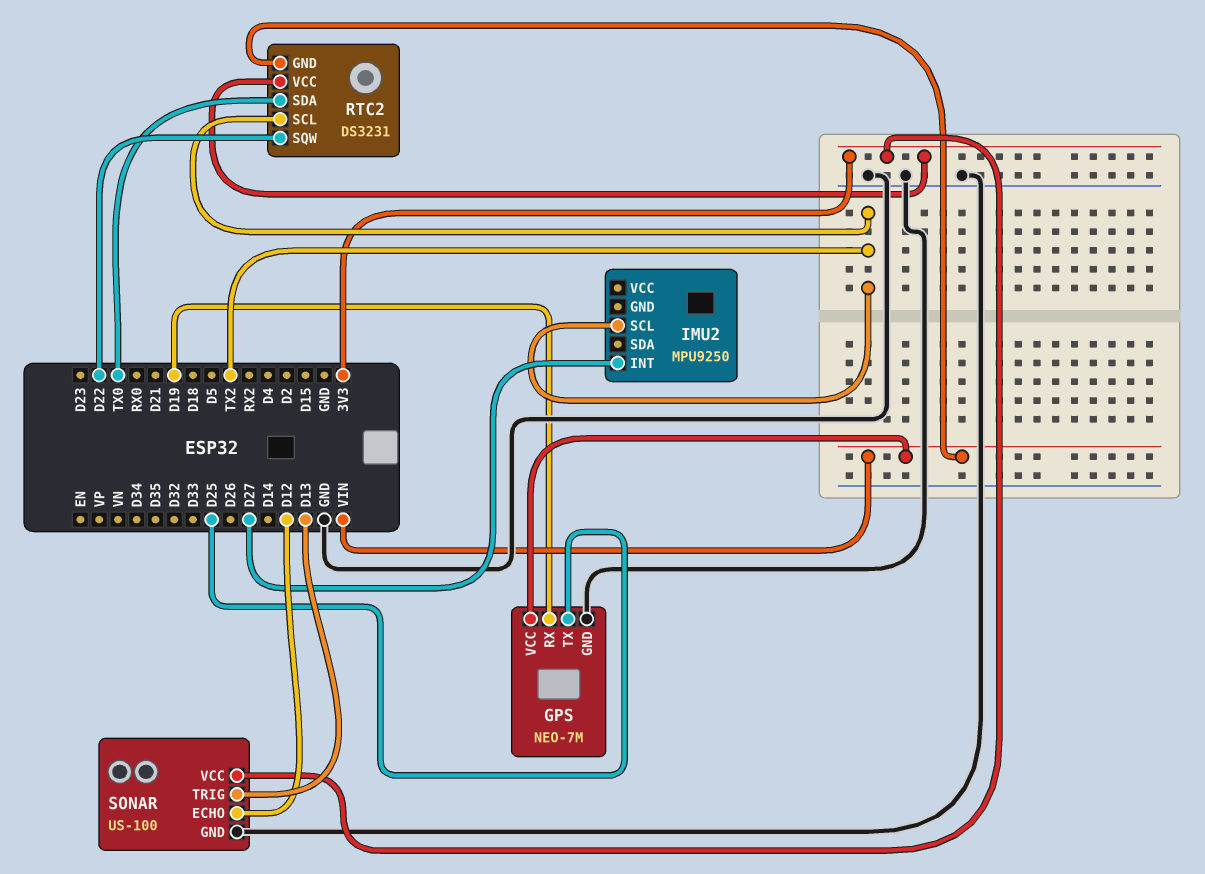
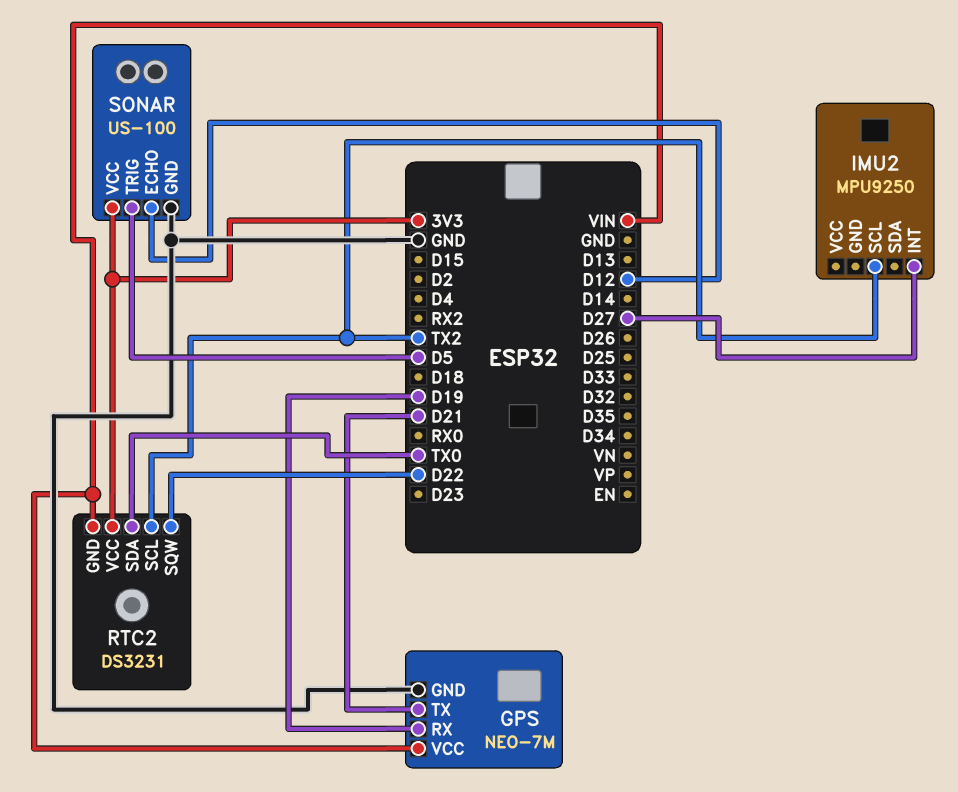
GPS pin TX: D25 -> D21
SONAR pin TRIG: D13 -> D5

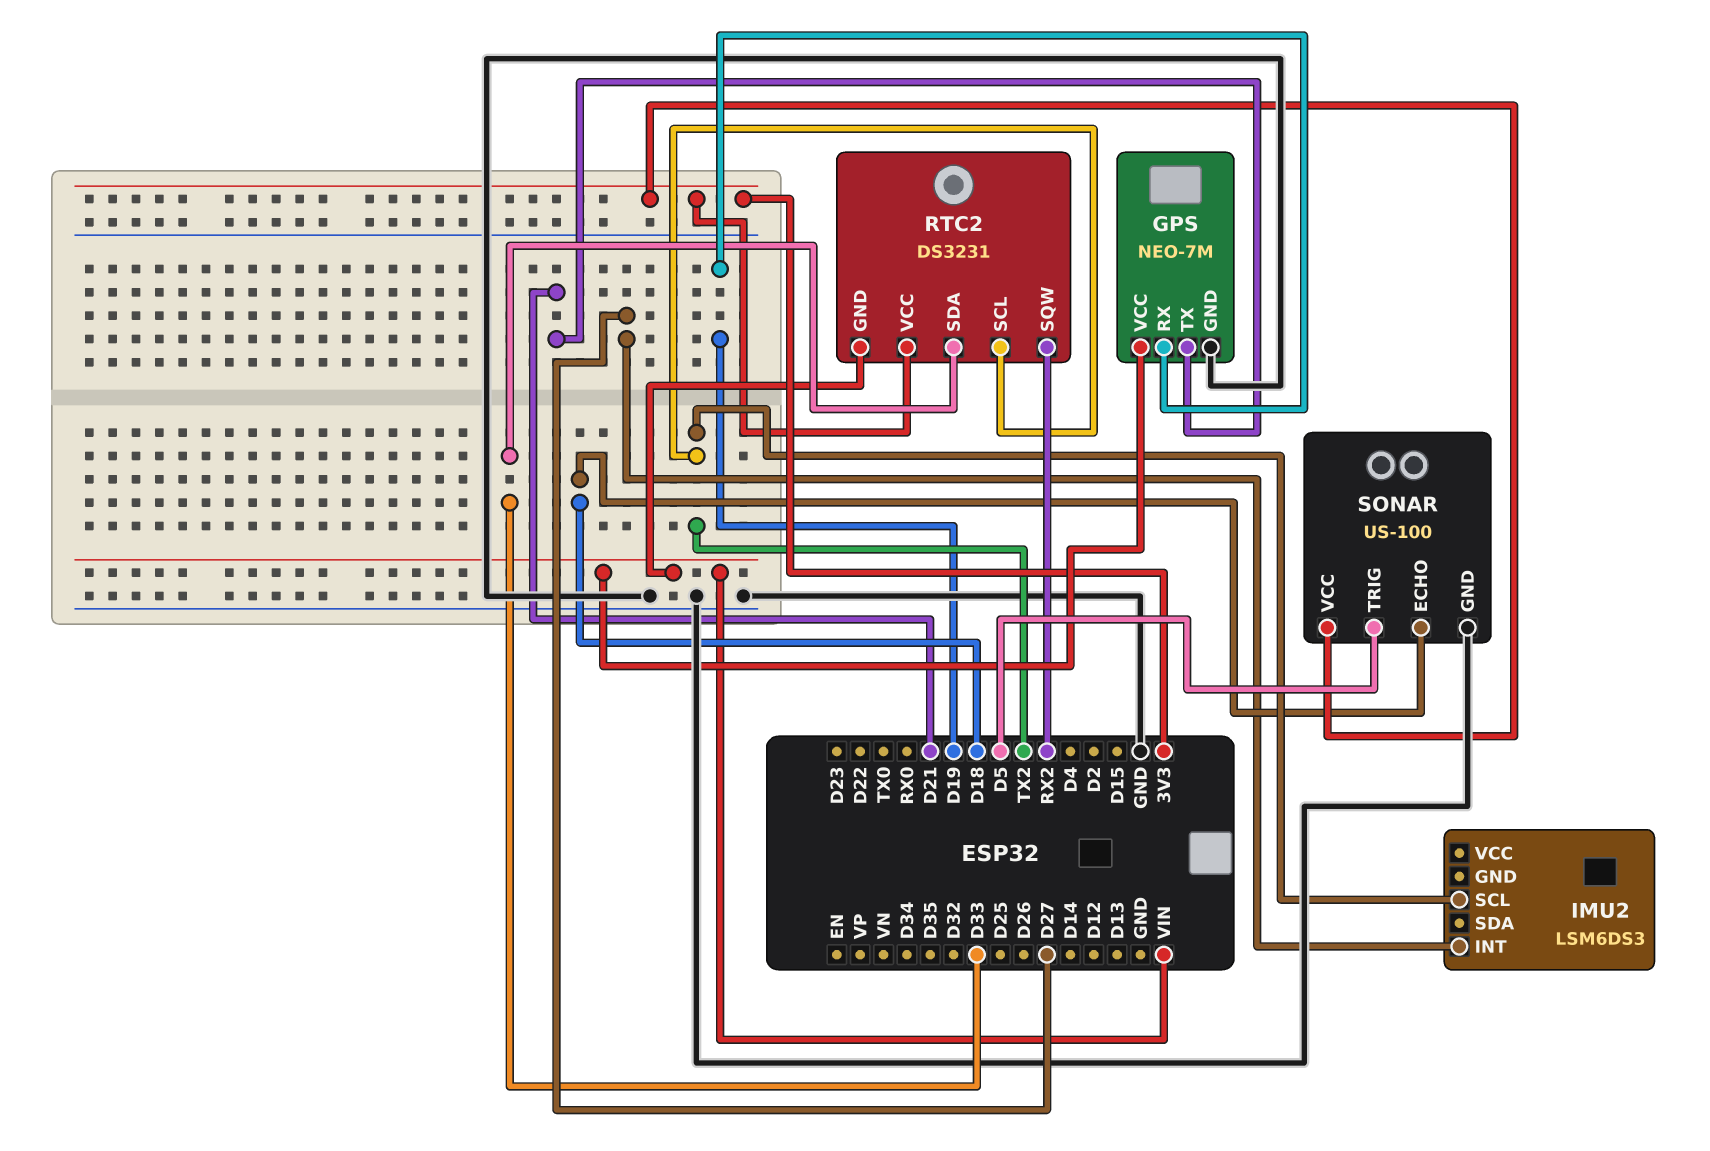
IMU2: MPU9250 -> LSM6DS3
RTC2 pin SDA: TX0 -> D33
RTC2 pin SQW: D22 -> RX2
SONAR pin ECHO: D12 -> D18

